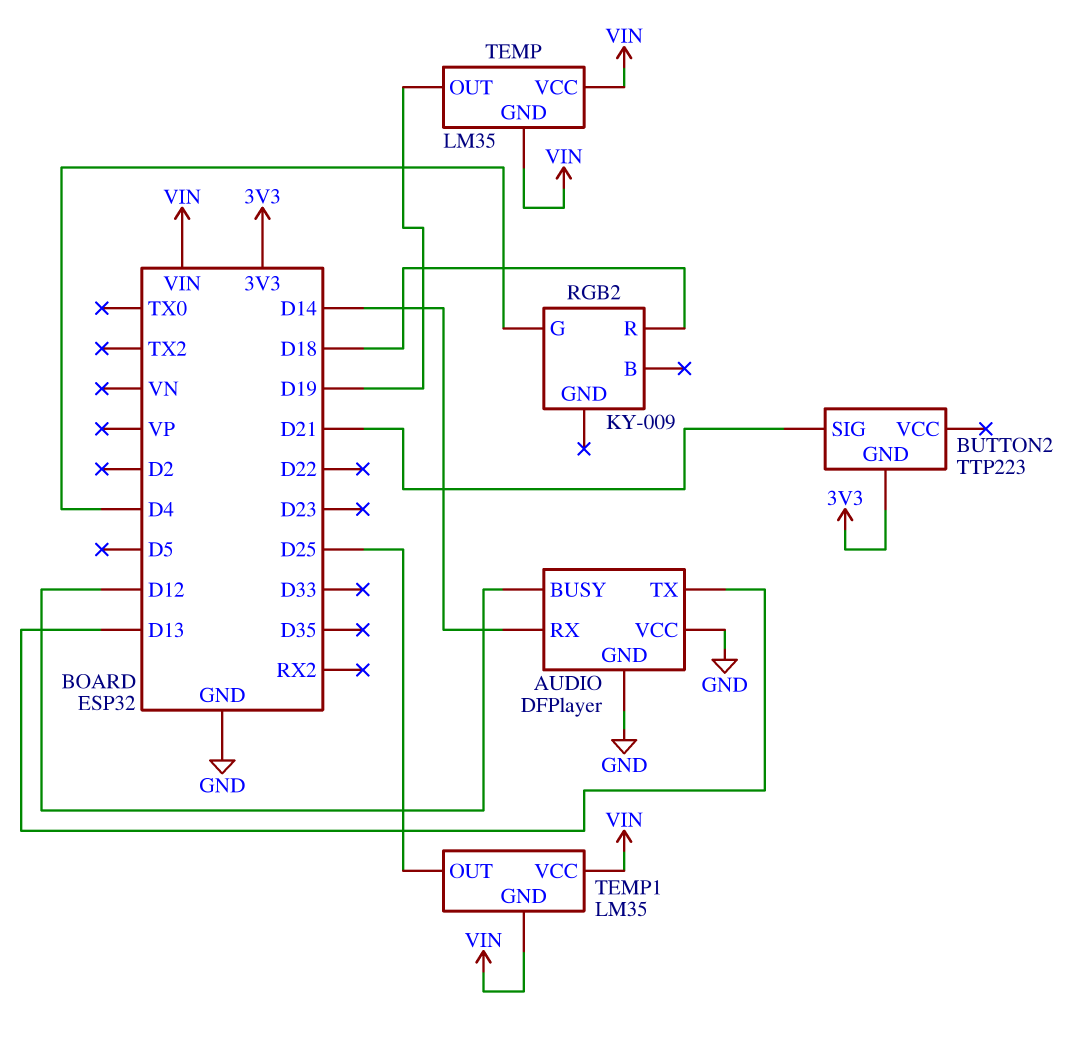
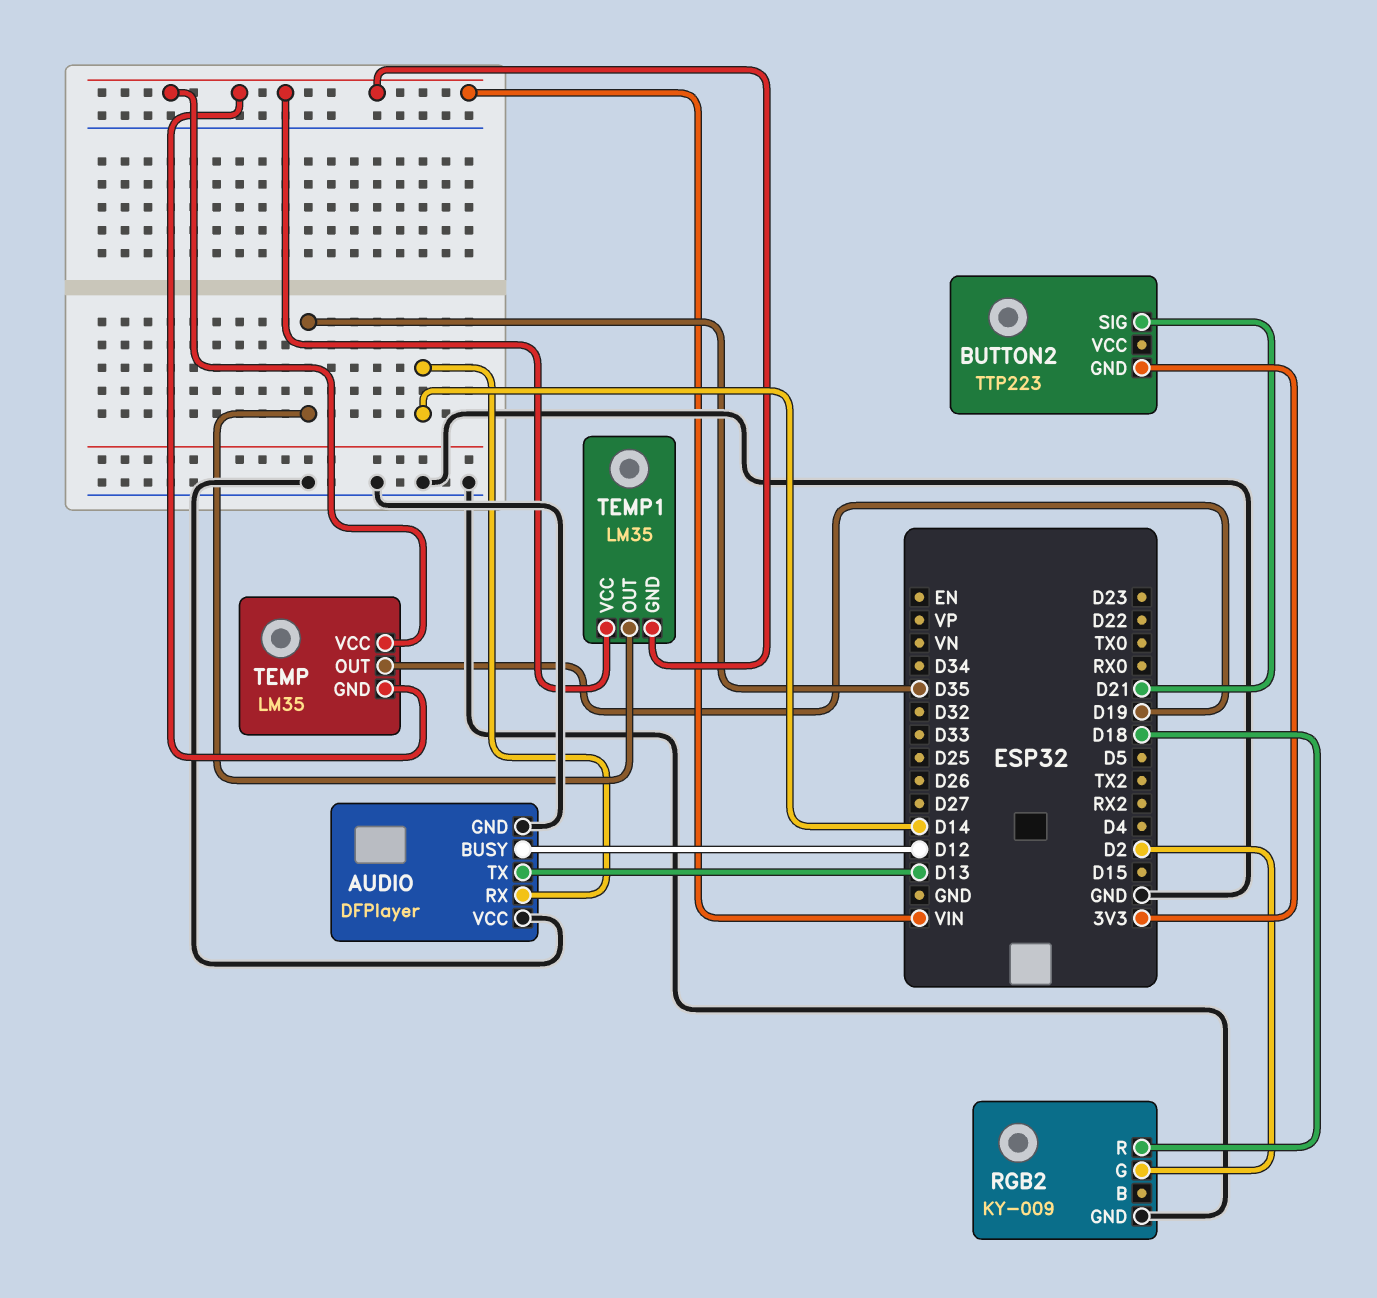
RGB2 pin G: D4 -> D2
RGB2 pin GND: none -> GND
TEMP1 pin OUT: D25 -> D35

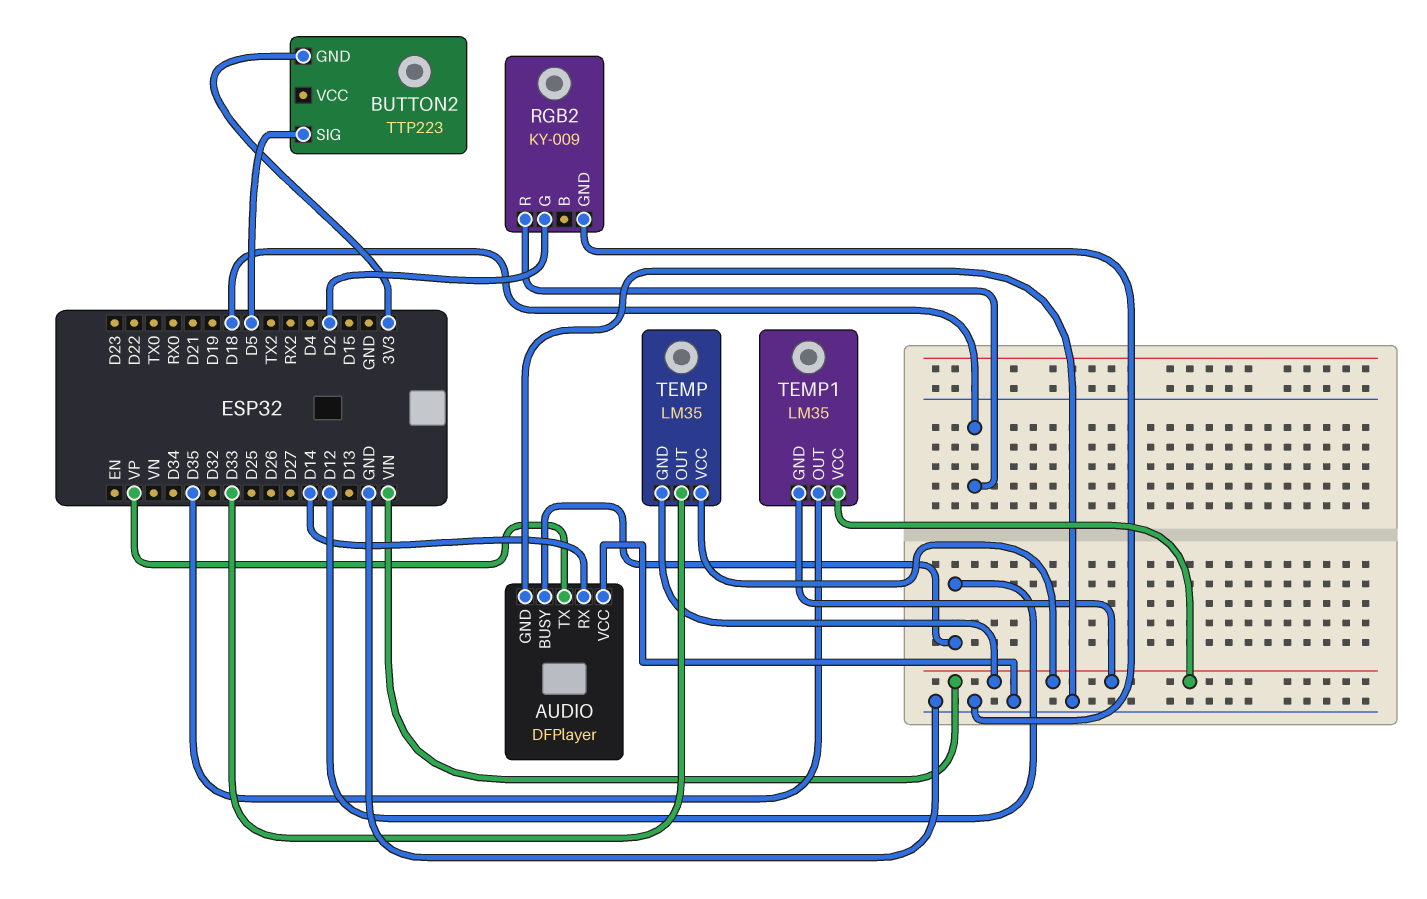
AUDIO pin TX: D13 -> VP
BUTTON2 pin SIG: D21 -> D5
TEMP pin OUT: D19 -> D33

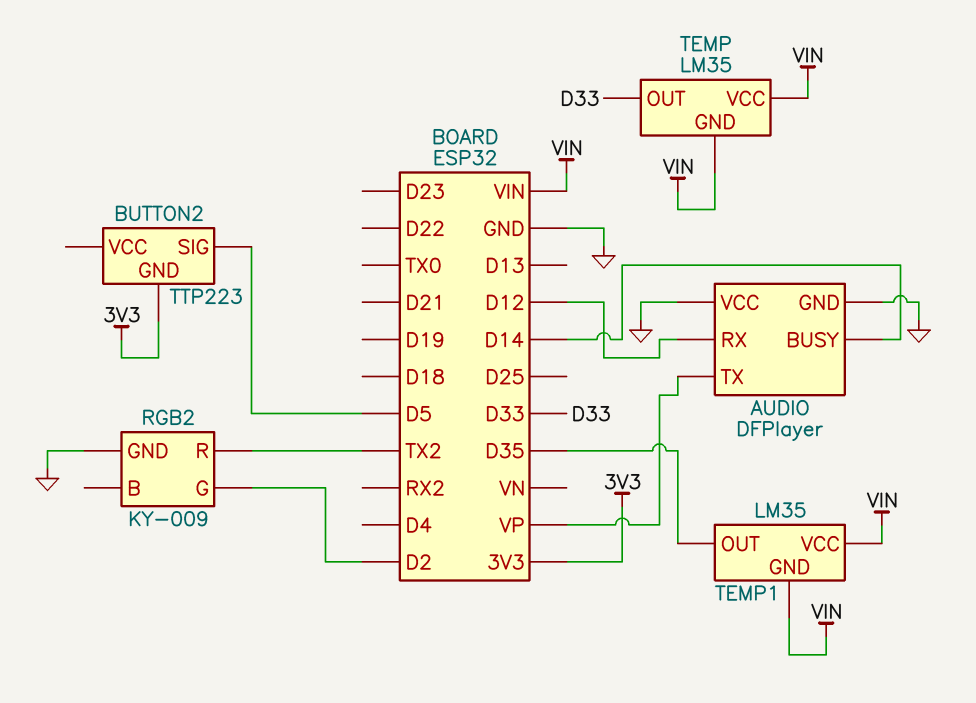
AUDIO pin BUSY: D12 -> D14
AUDIO pin RX: D14 -> D12
RGB2 pin R: D18 -> TX2

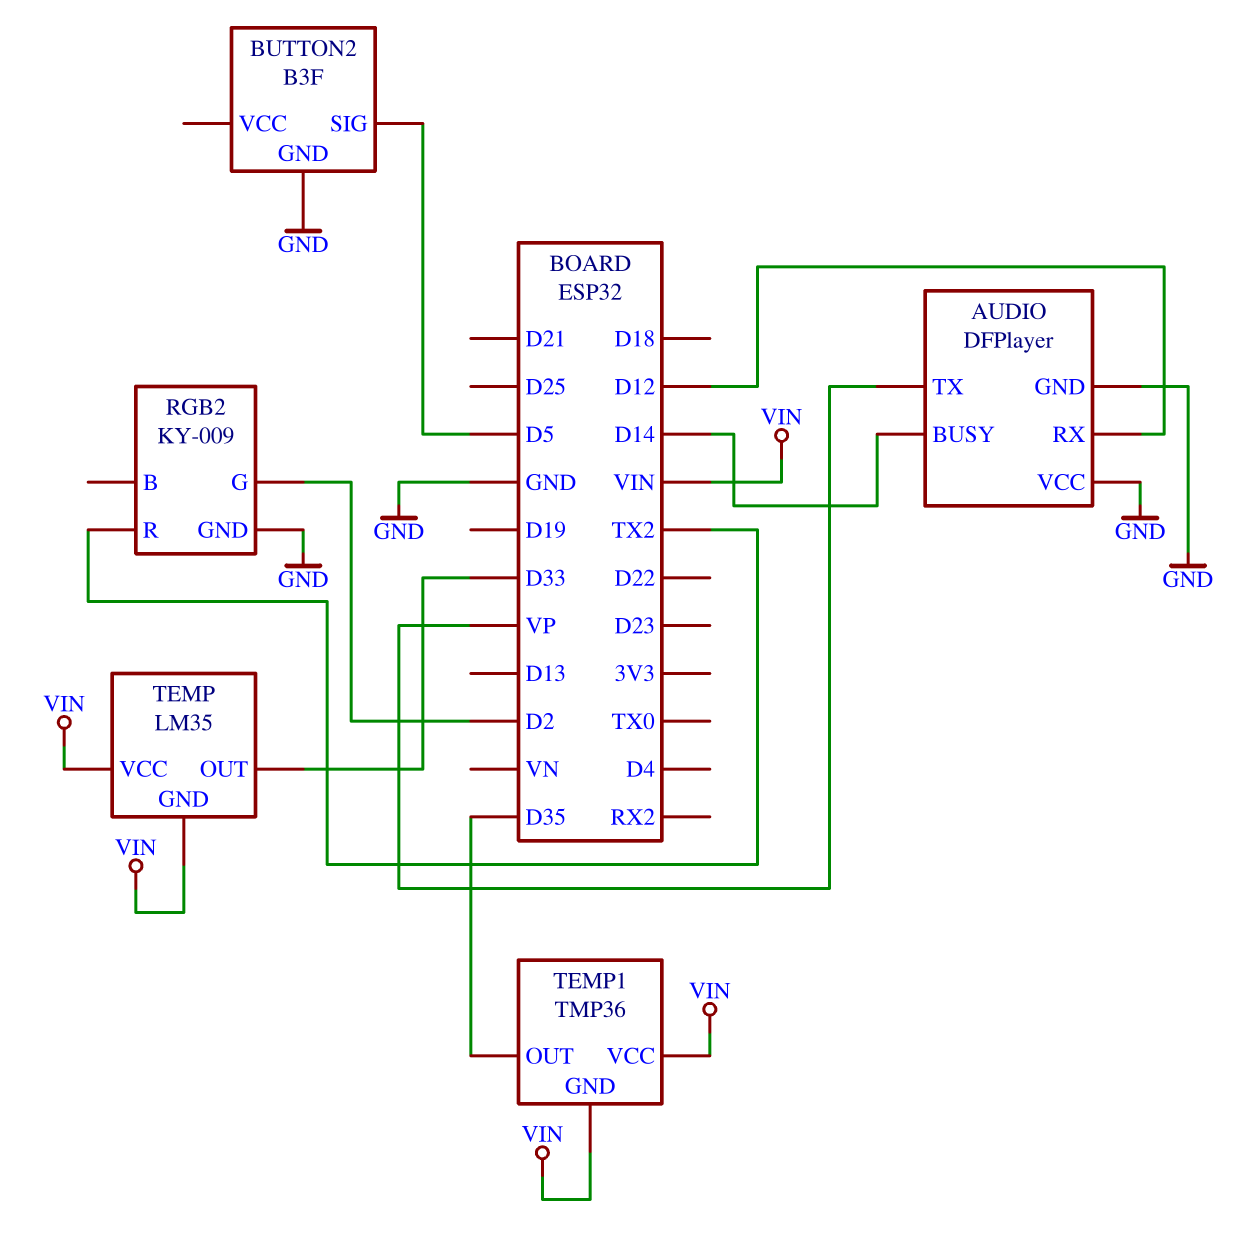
BUTTON2: TTP223 -> B3F
BUTTON2 pin GND: 3V3 -> GND
TEMP1: LM35 -> TMP36

